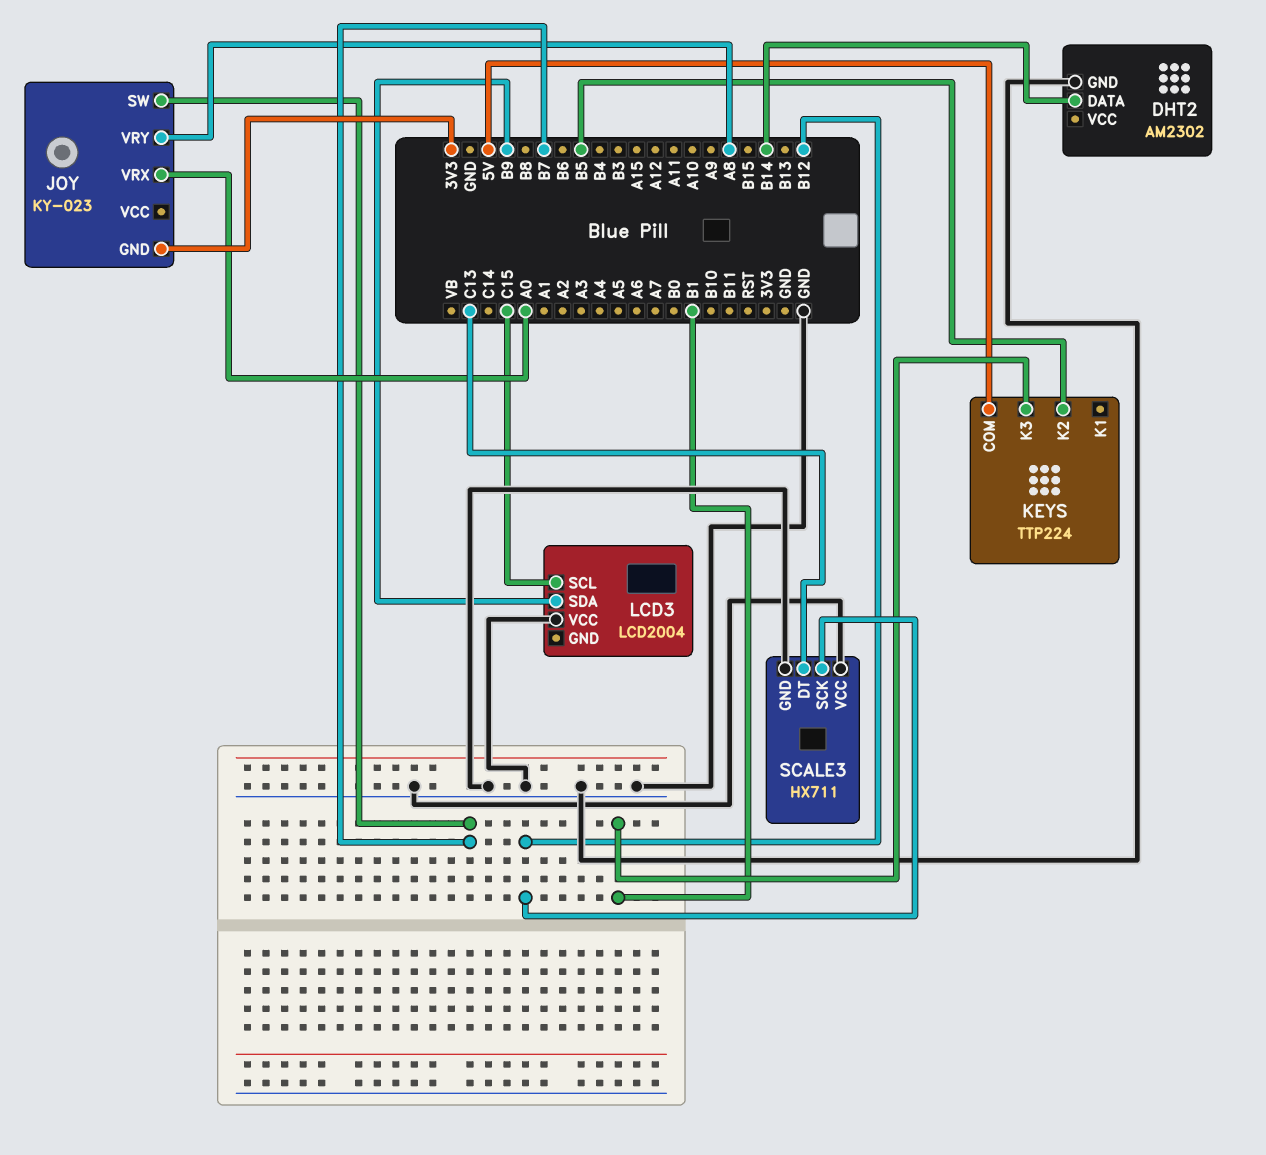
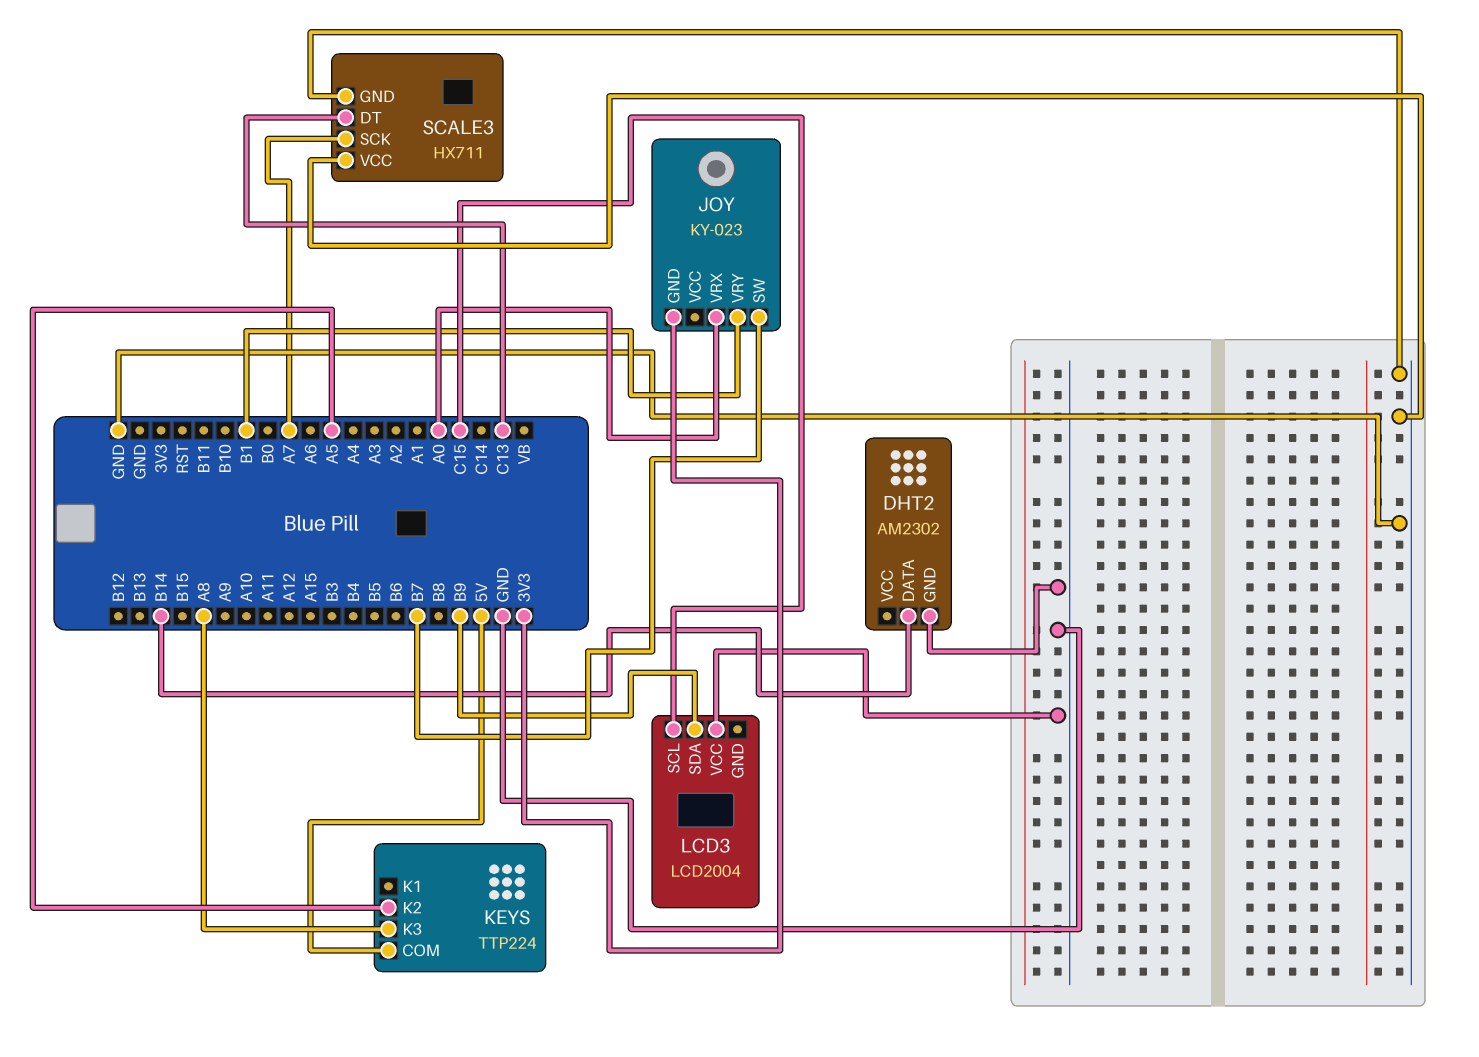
JOY pin VRY: A8 -> B1
KEYS pin K2: B5 -> A5
KEYS pin K3: B1 -> A8
SCALE3 pin SCK: B12 -> A7

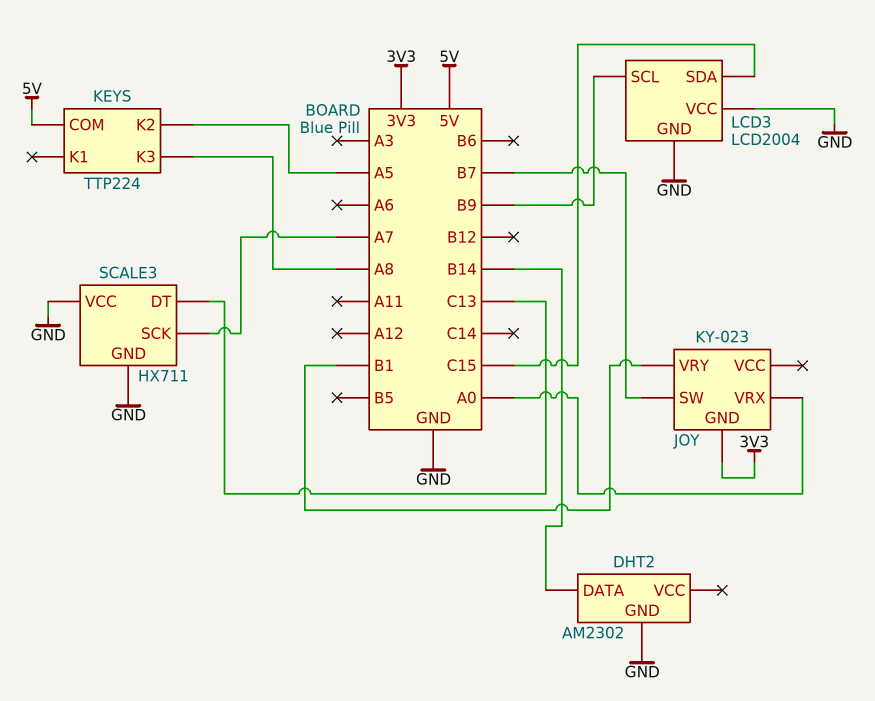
LCD3 pin GND: none -> GND
LCD3 pin SCL: C15 -> B9
LCD3 pin SDA: B9 -> C15

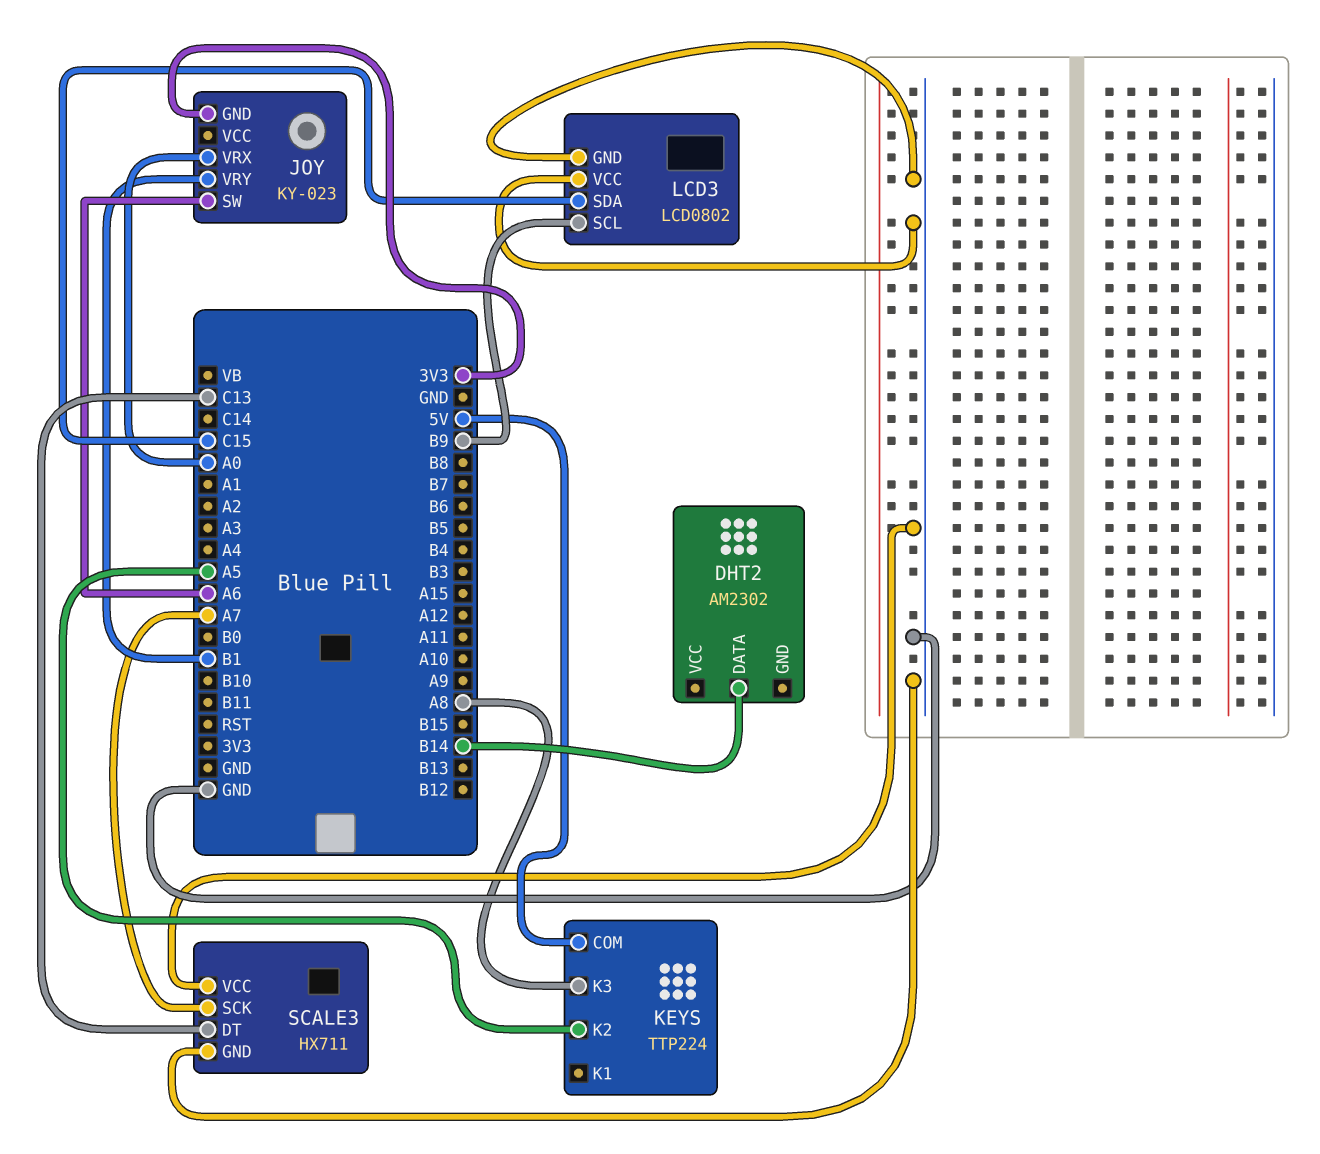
DHT2 pin GND: GND -> none
JOY pin SW: B7 -> A6
LCD3: LCD2004 -> LCD0802

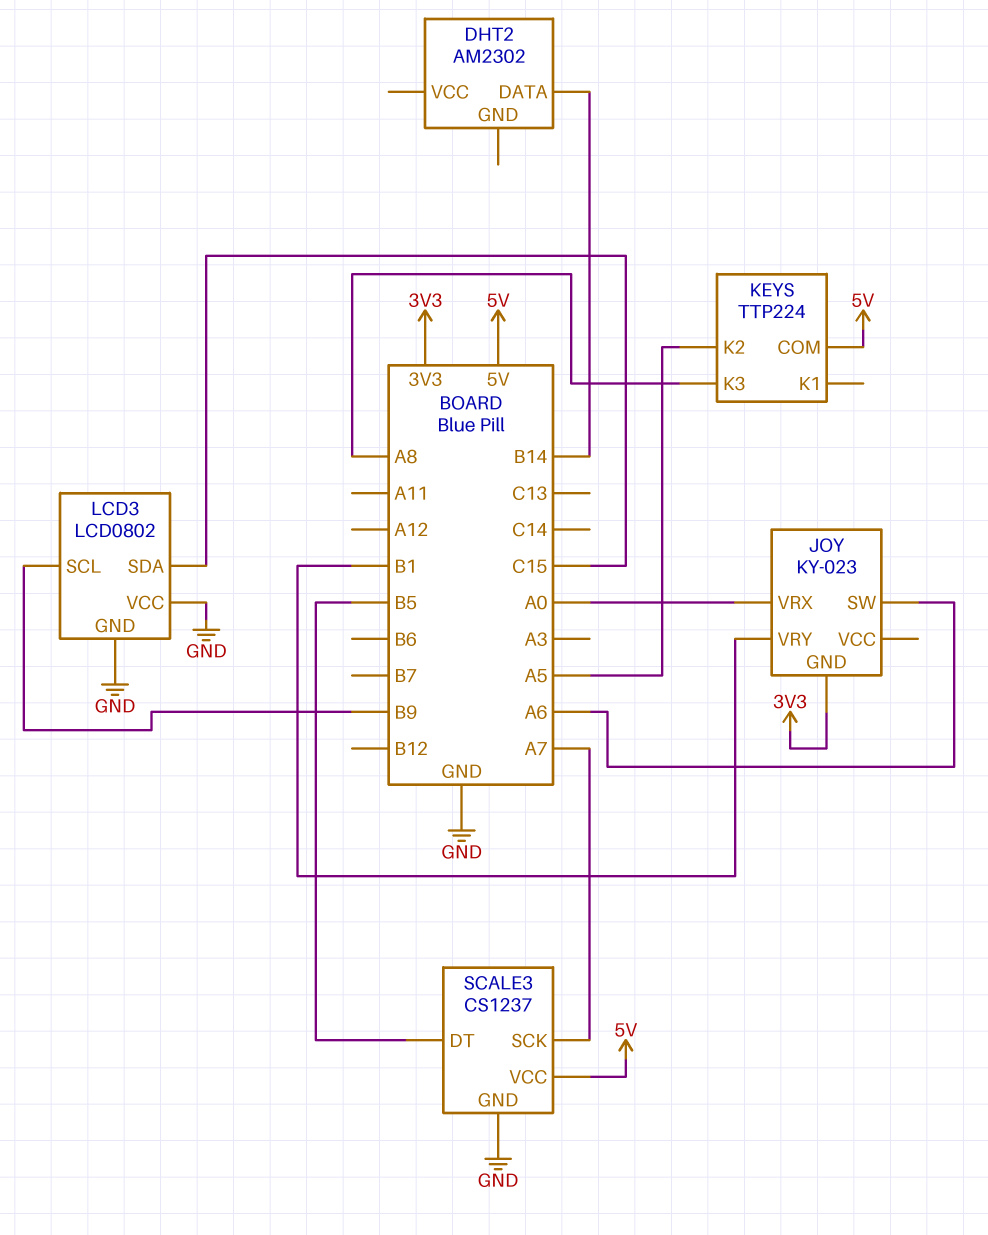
SCALE3: HX711 -> CS1237
SCALE3 pin DT: C13 -> B5
SCALE3 pin VCC: GND -> 5V

